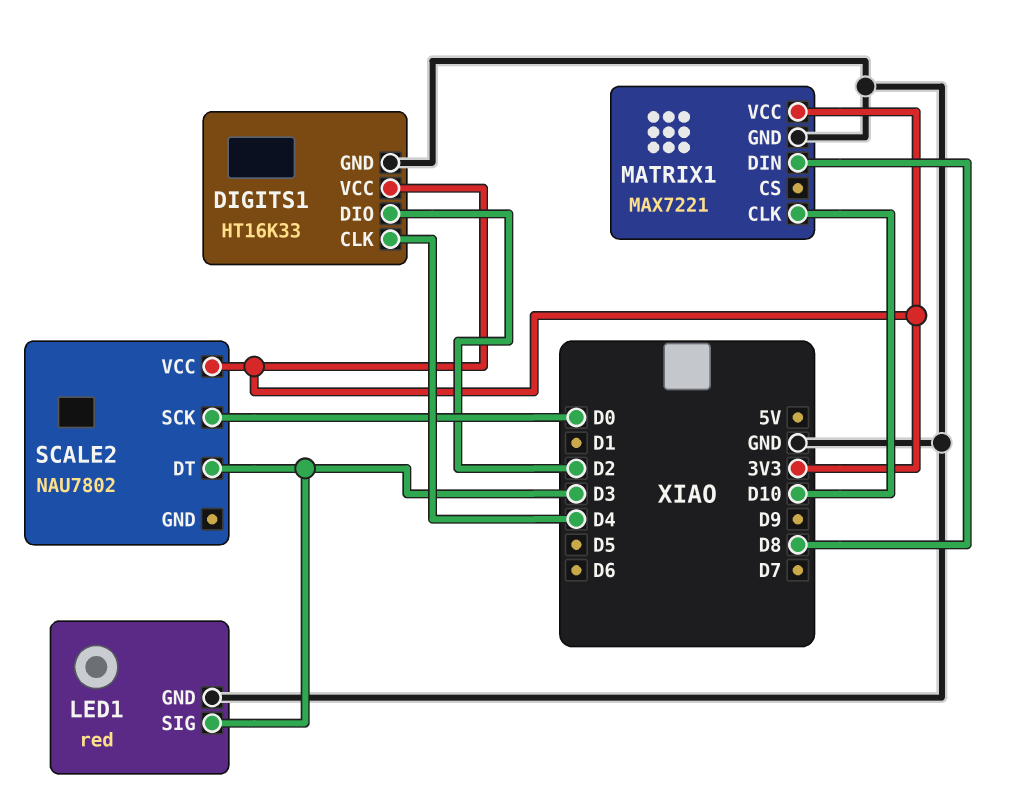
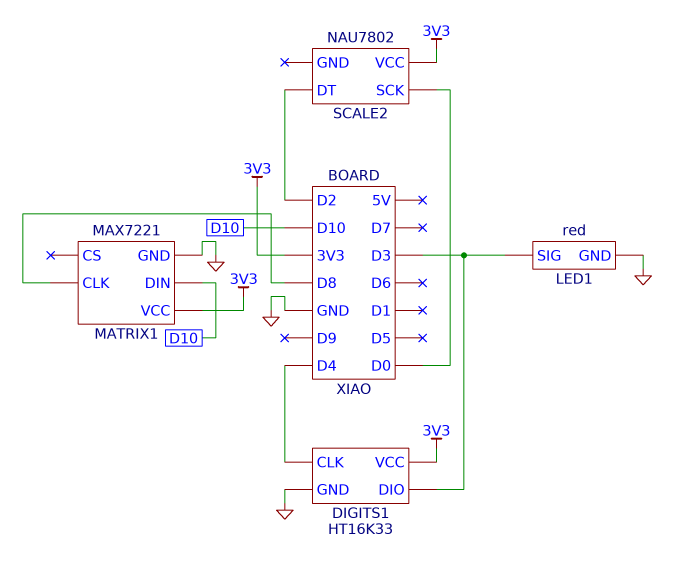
DIGITS1 pin DIO: D2 -> D3
MATRIX1 pin CLK: D10 -> D8
MATRIX1 pin DIN: D8 -> D10
SCALE2 pin DT: D3 -> D2

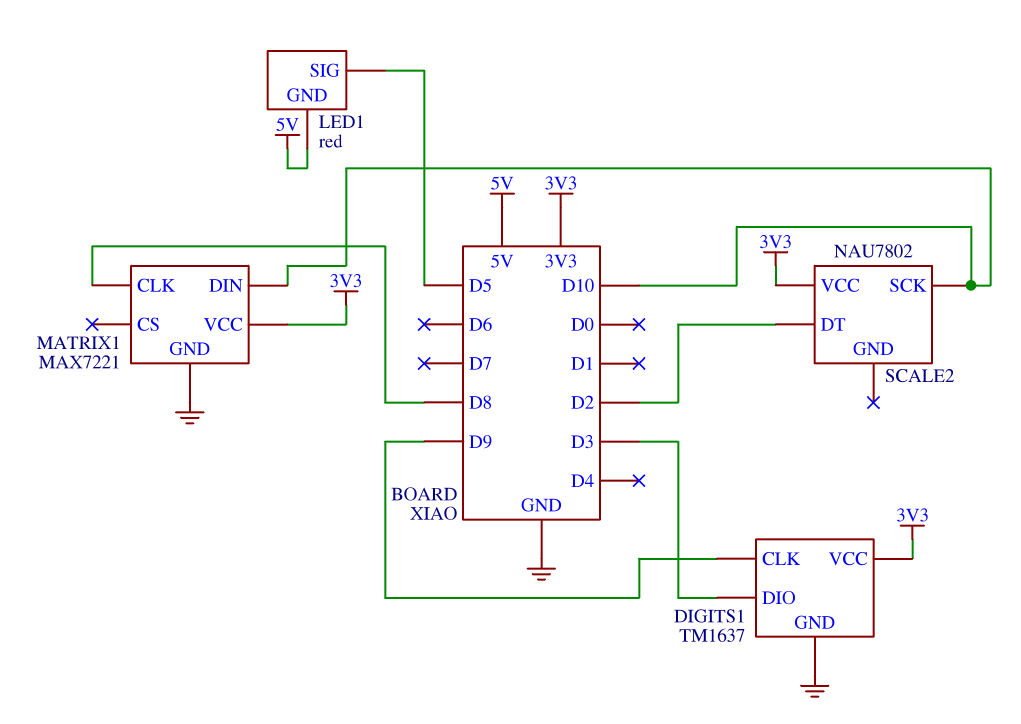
DIGITS1: HT16K33 -> TM1637
DIGITS1 pin CLK: D4 -> D9
LED1 pin GND: GND -> 5V
LED1 pin SIG: D3 -> D5
SCALE2 pin SCK: D0 -> D10

